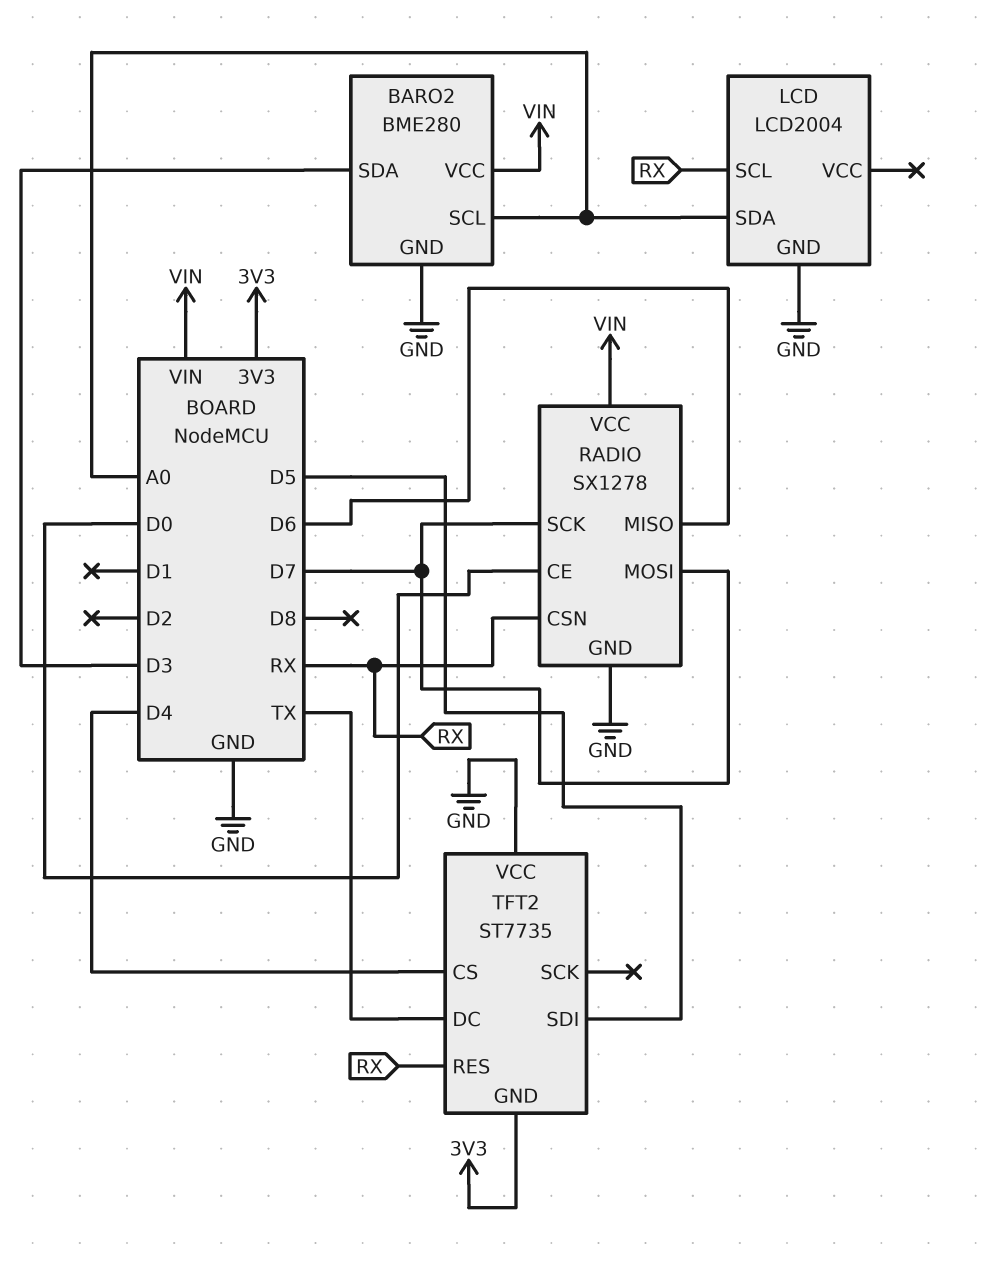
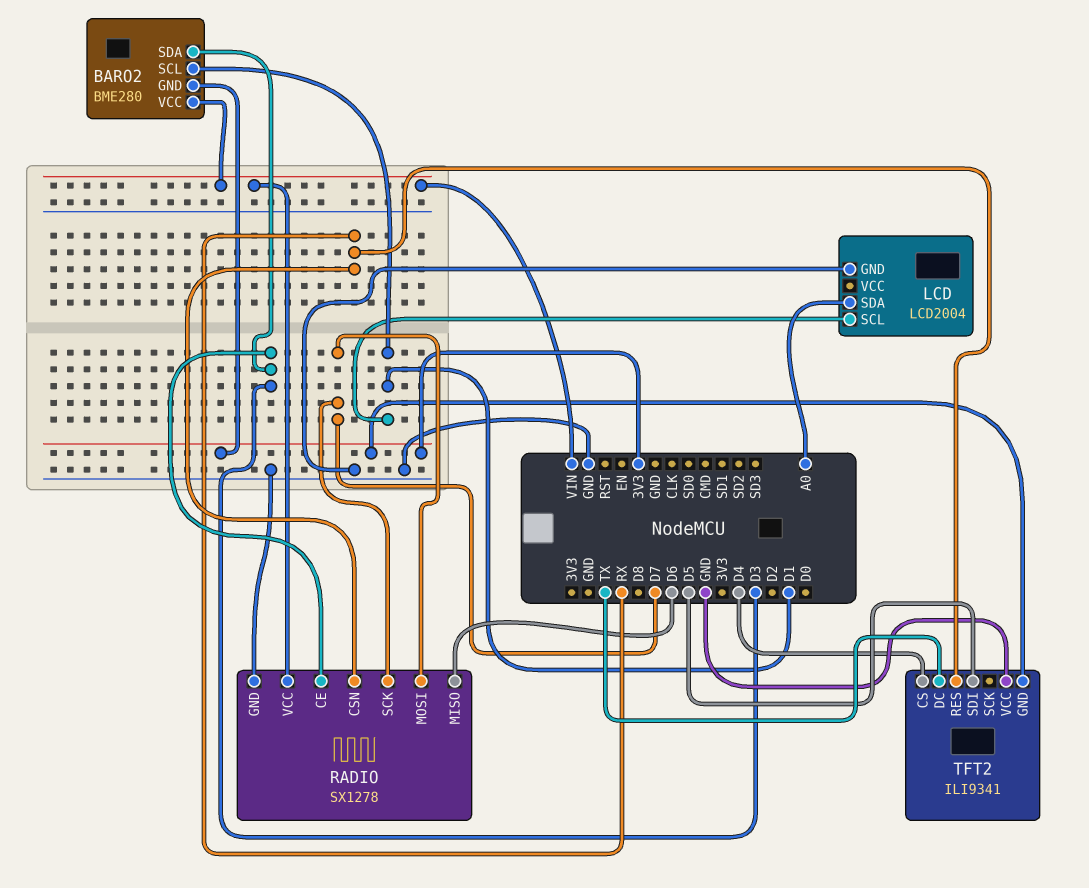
BARO2 pin GND: GND -> 3V3
BARO2 pin SCL: A0 -> D1
LCD pin SCL: RX -> D1
RADIO pin CE: D0 -> D3
TFT2: ST7735 -> ILI9341

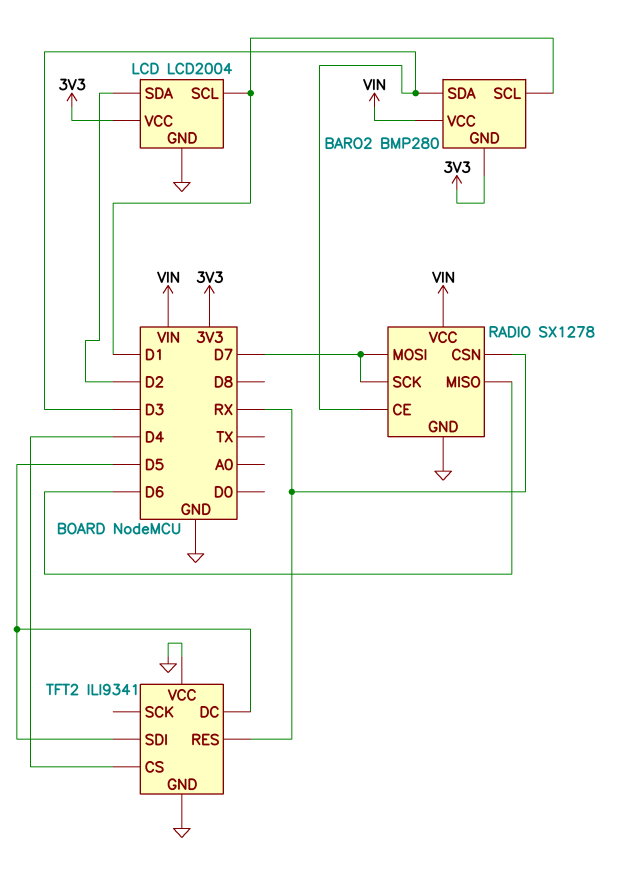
BARO2: BME280 -> BMP280
LCD pin SDA: A0 -> D2
LCD pin VCC: none -> 3V3
TFT2 pin DC: TX -> D5
TFT2 pin GND: 3V3 -> GND

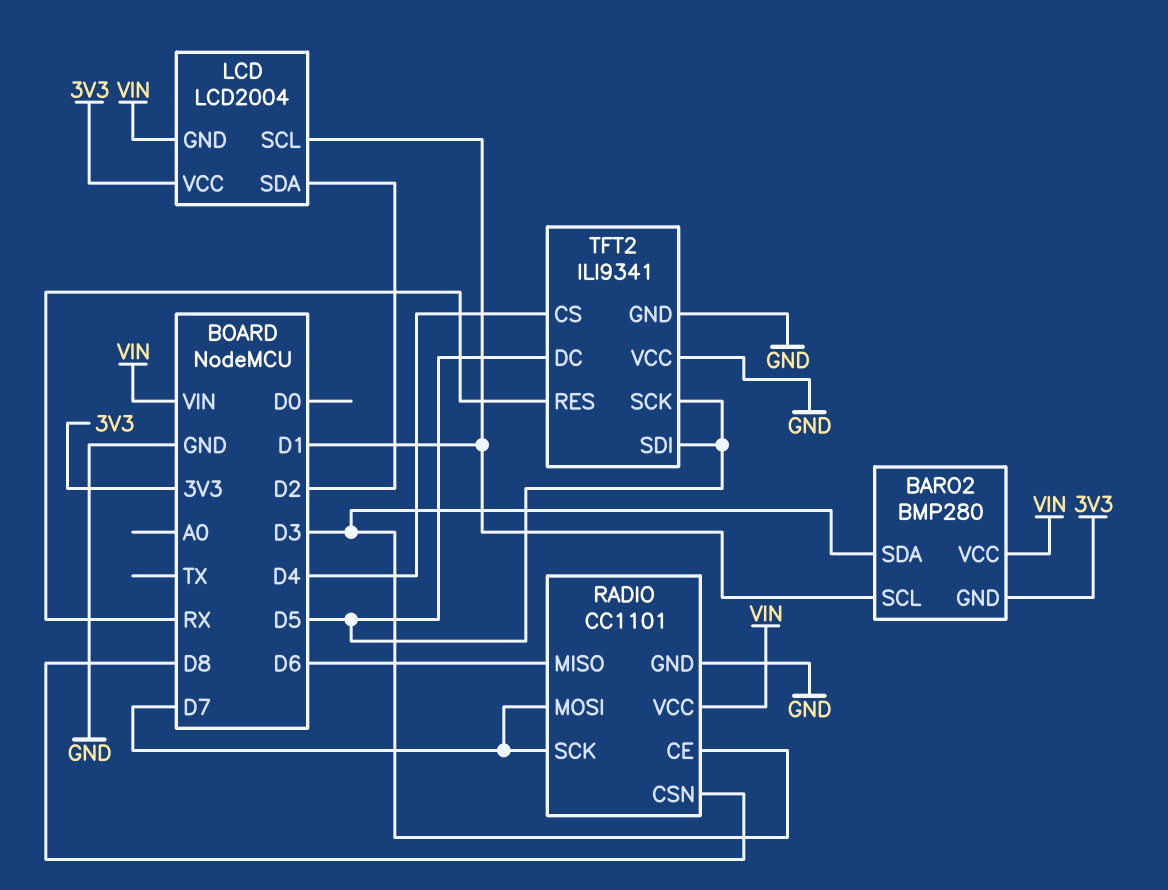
LCD pin GND: GND -> VIN
RADIO: SX1278 -> CC1101
RADIO pin CSN: RX -> D8
TFT2 pin SCK: none -> D5

